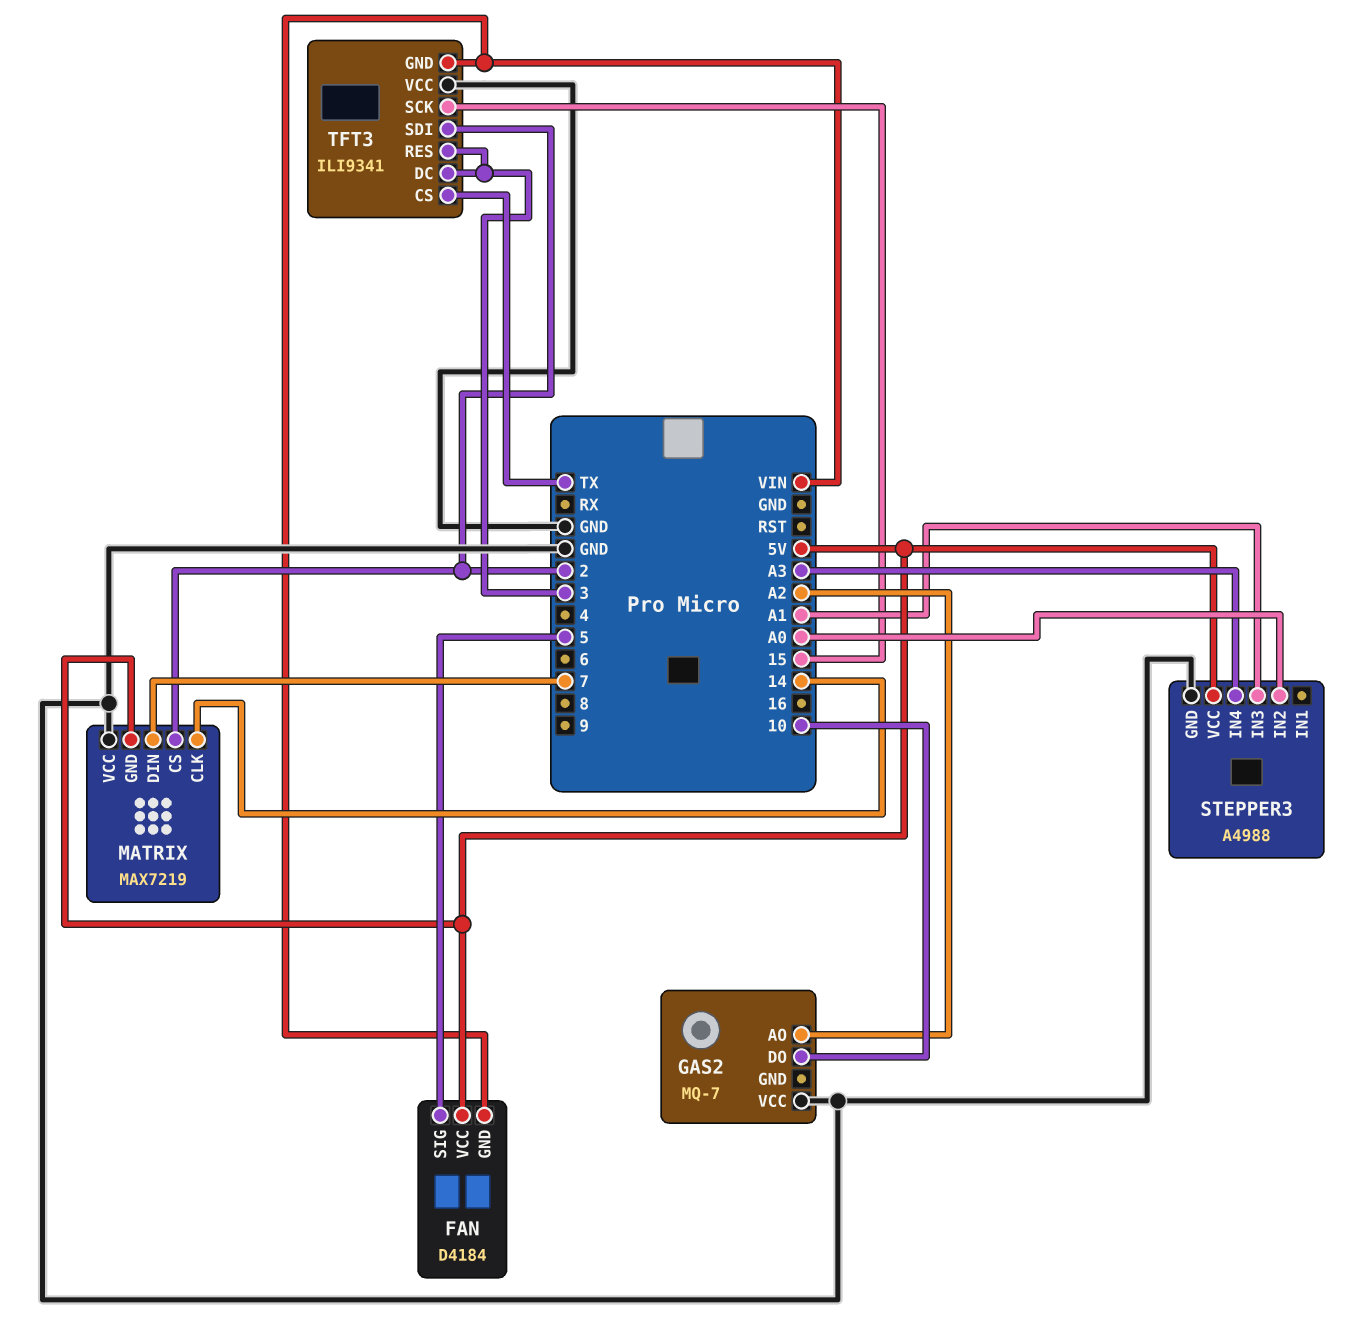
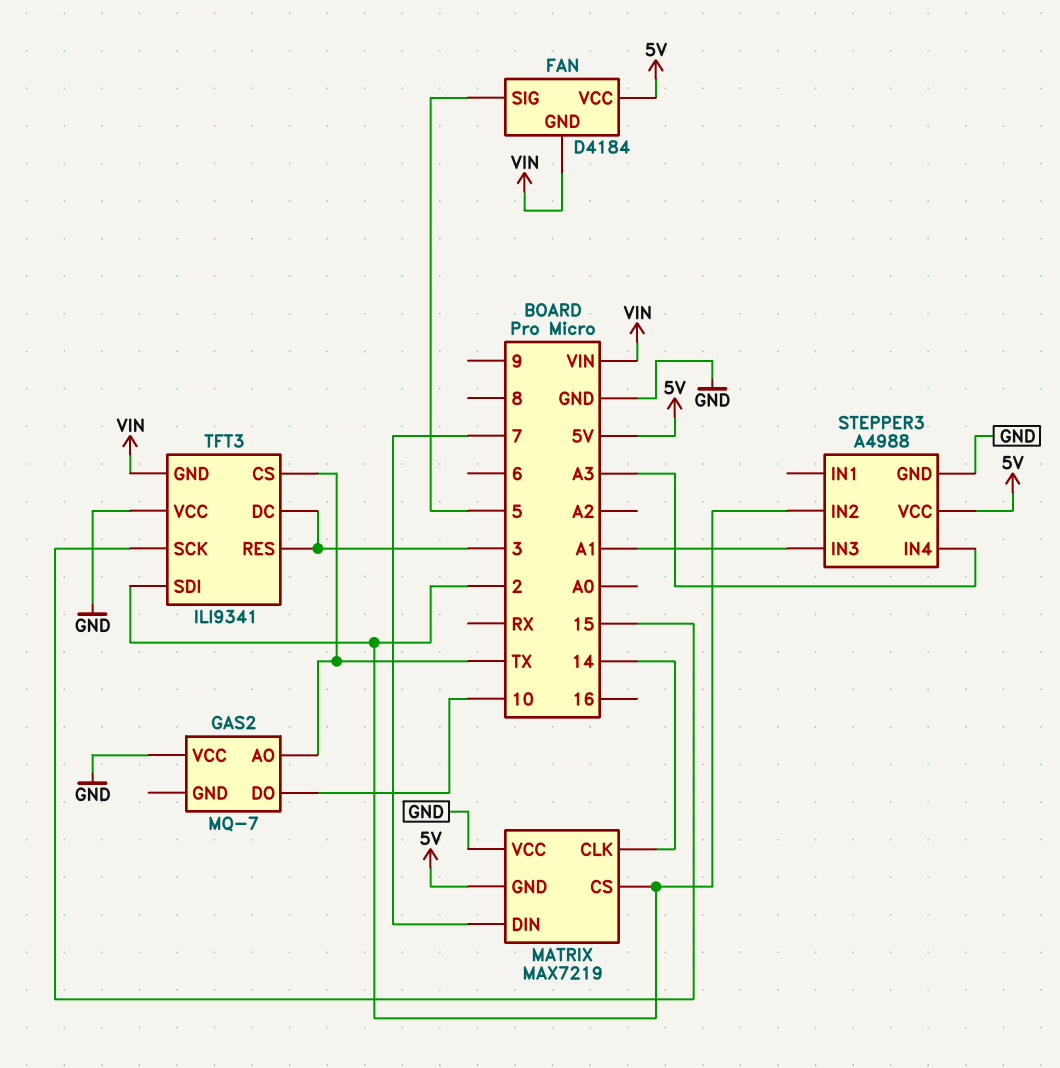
GAS2 pin AO: A2 -> TX
STEPPER3 pin IN2: A0 -> 2

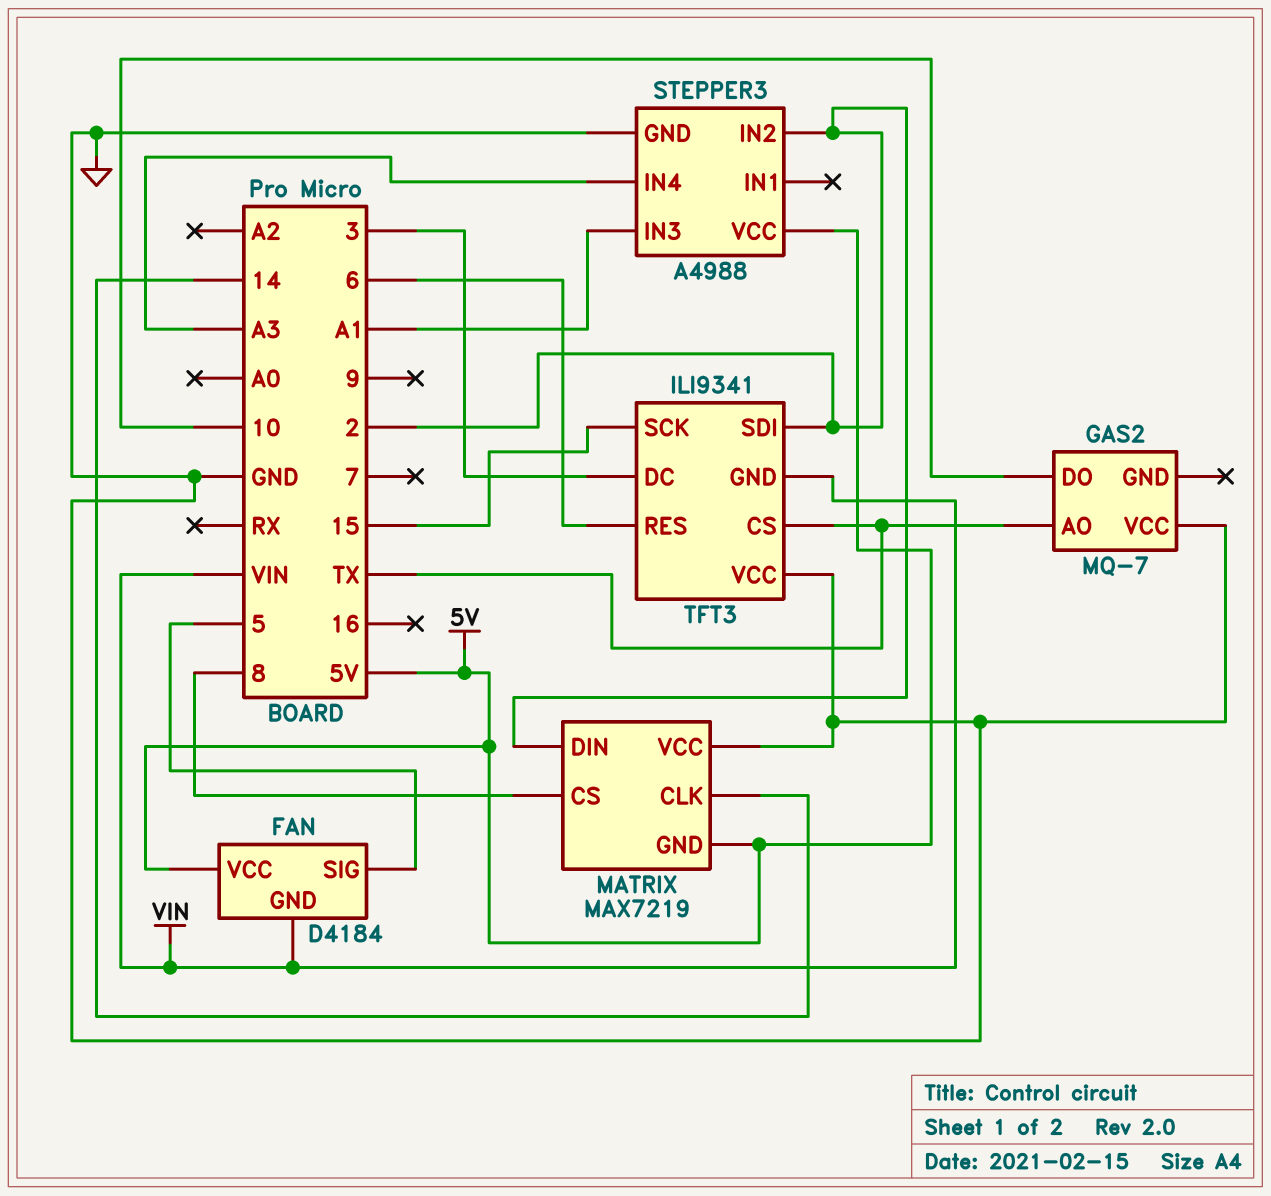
MATRIX pin CS: 2 -> 8
MATRIX pin DIN: 7 -> 2
TFT3 pin RES: 3 -> 6

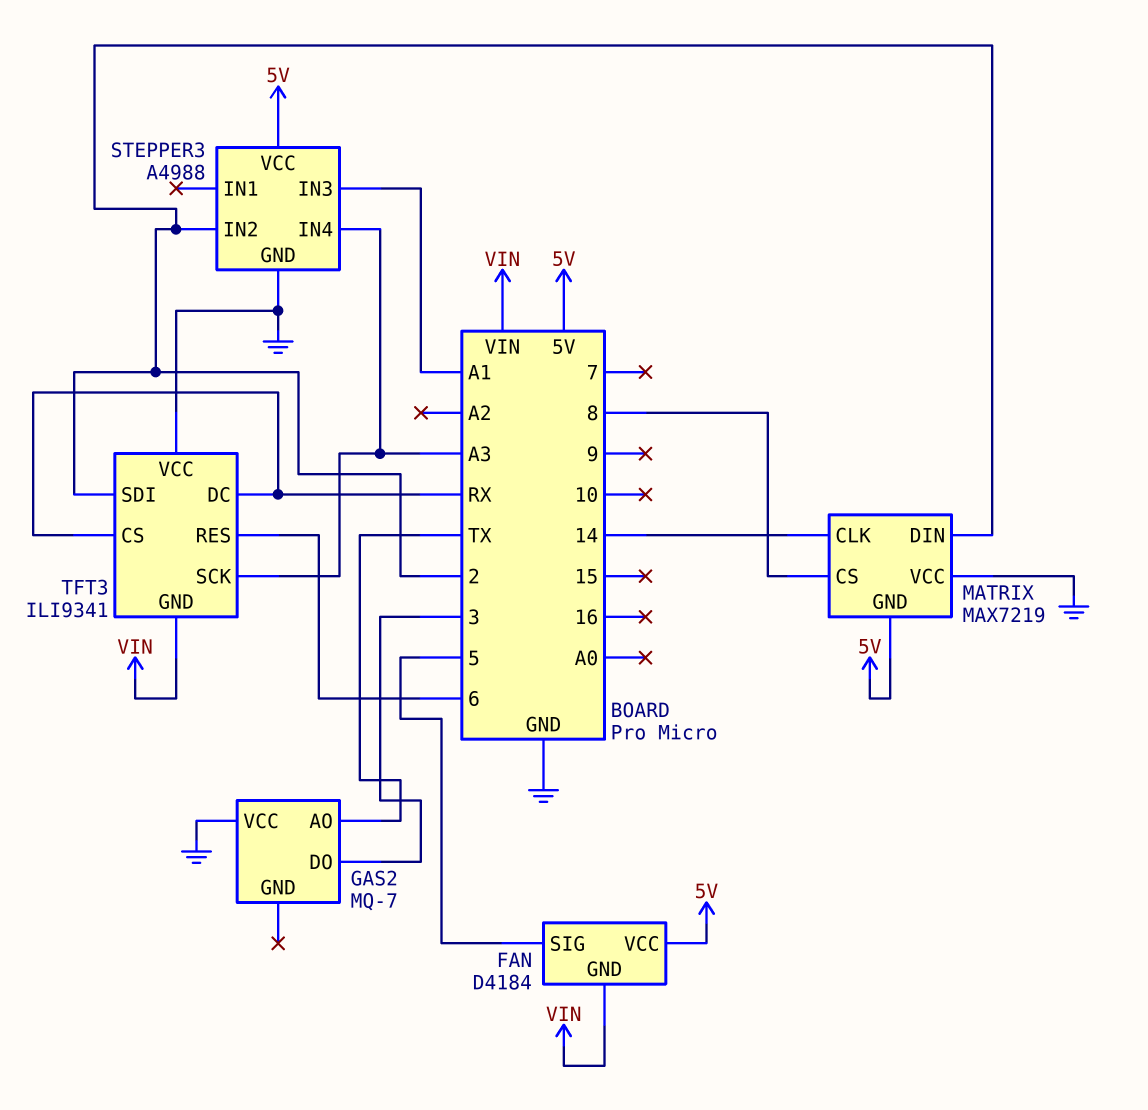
GAS2 pin DO: 10 -> 3
TFT3 pin CS: TX -> RX
TFT3 pin DC: 3 -> RX
TFT3 pin SCK: 15 -> A3

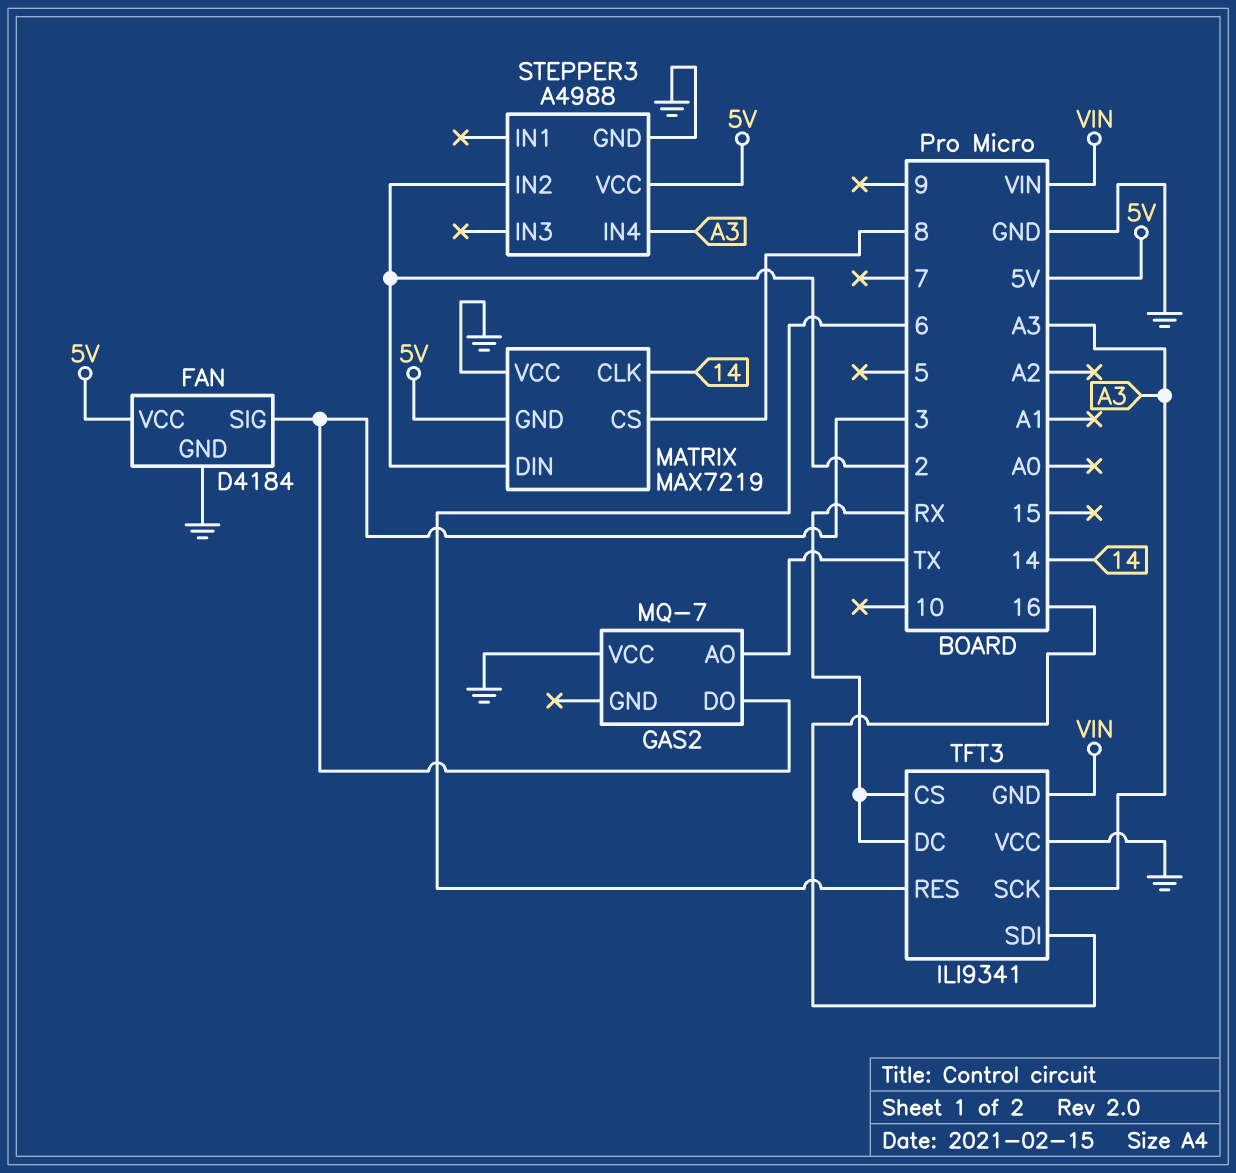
FAN pin GND: VIN -> GND
FAN pin SIG: 5 -> 3
STEPPER3 pin IN3: A1 -> none
TFT3 pin SDI: 2 -> 16

